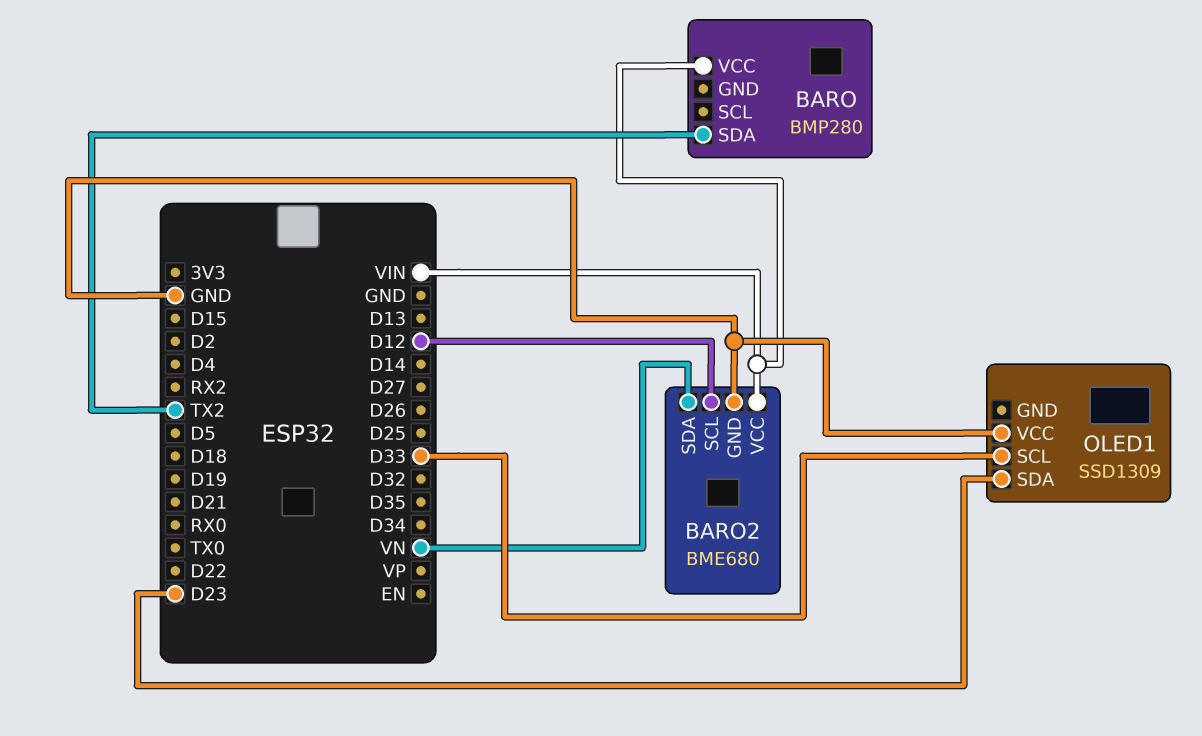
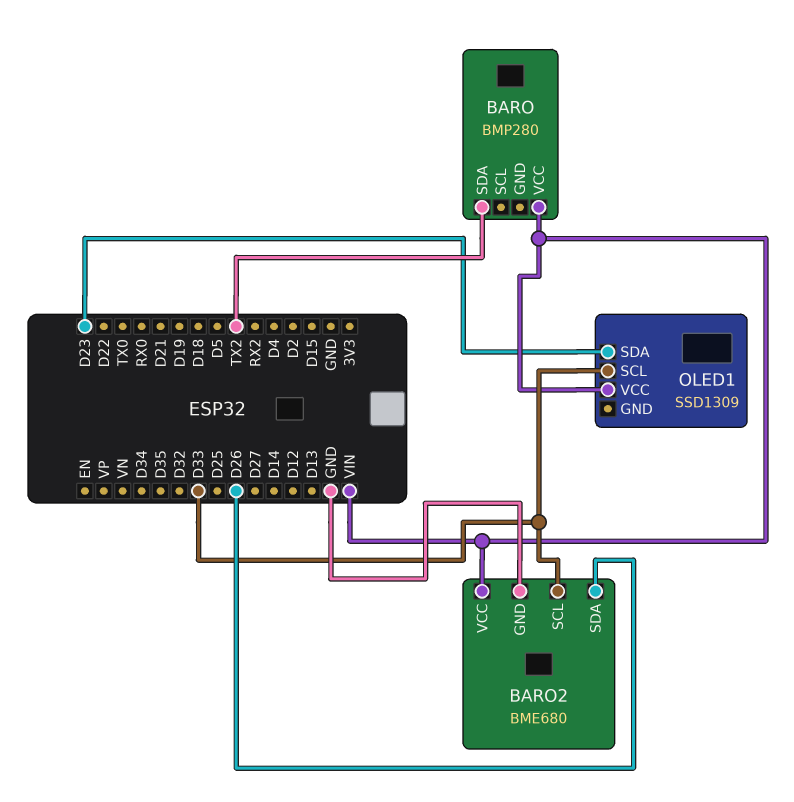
BARO2 pin SCL: D12 -> D33
BARO2 pin SDA: VN -> D26
OLED1 pin VCC: GND -> VIN

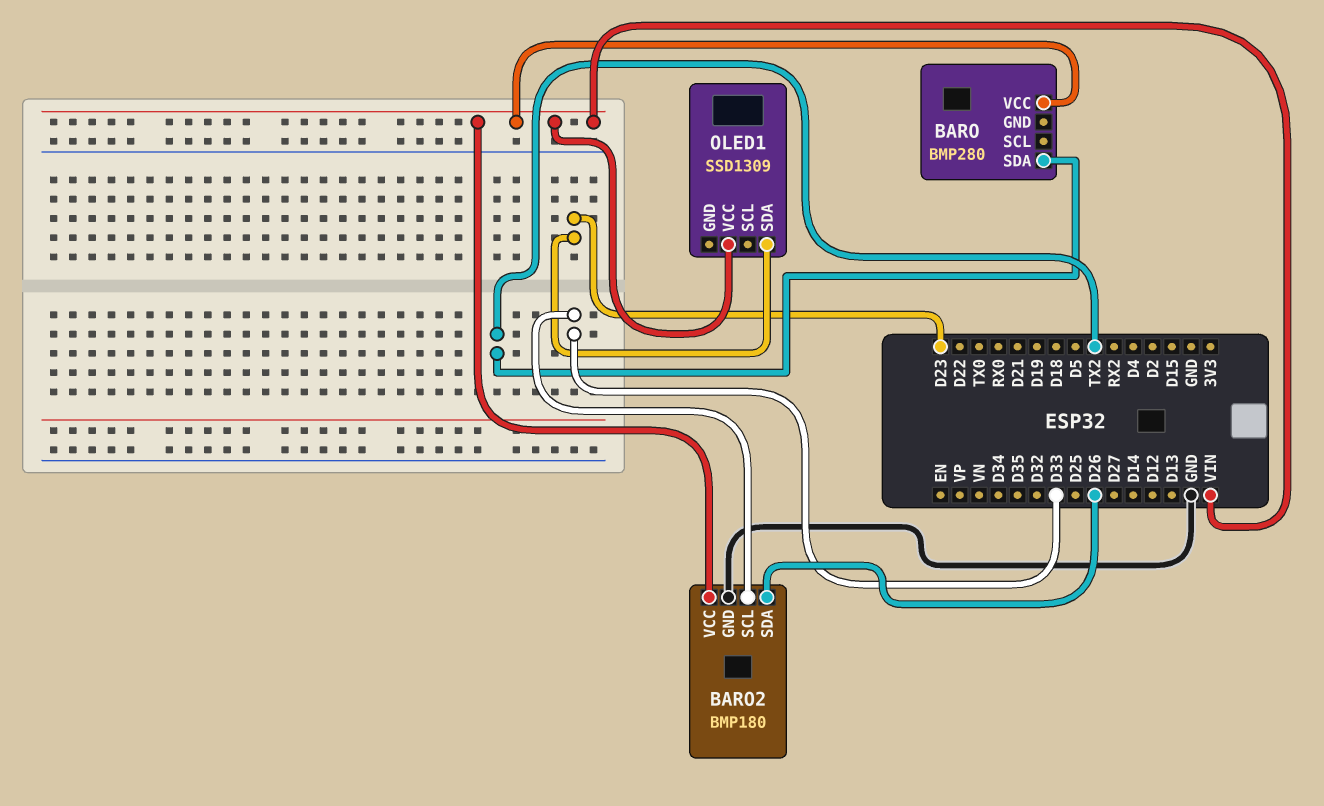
BARO2: BME680 -> BMP180
OLED1 pin SCL: D33 -> none

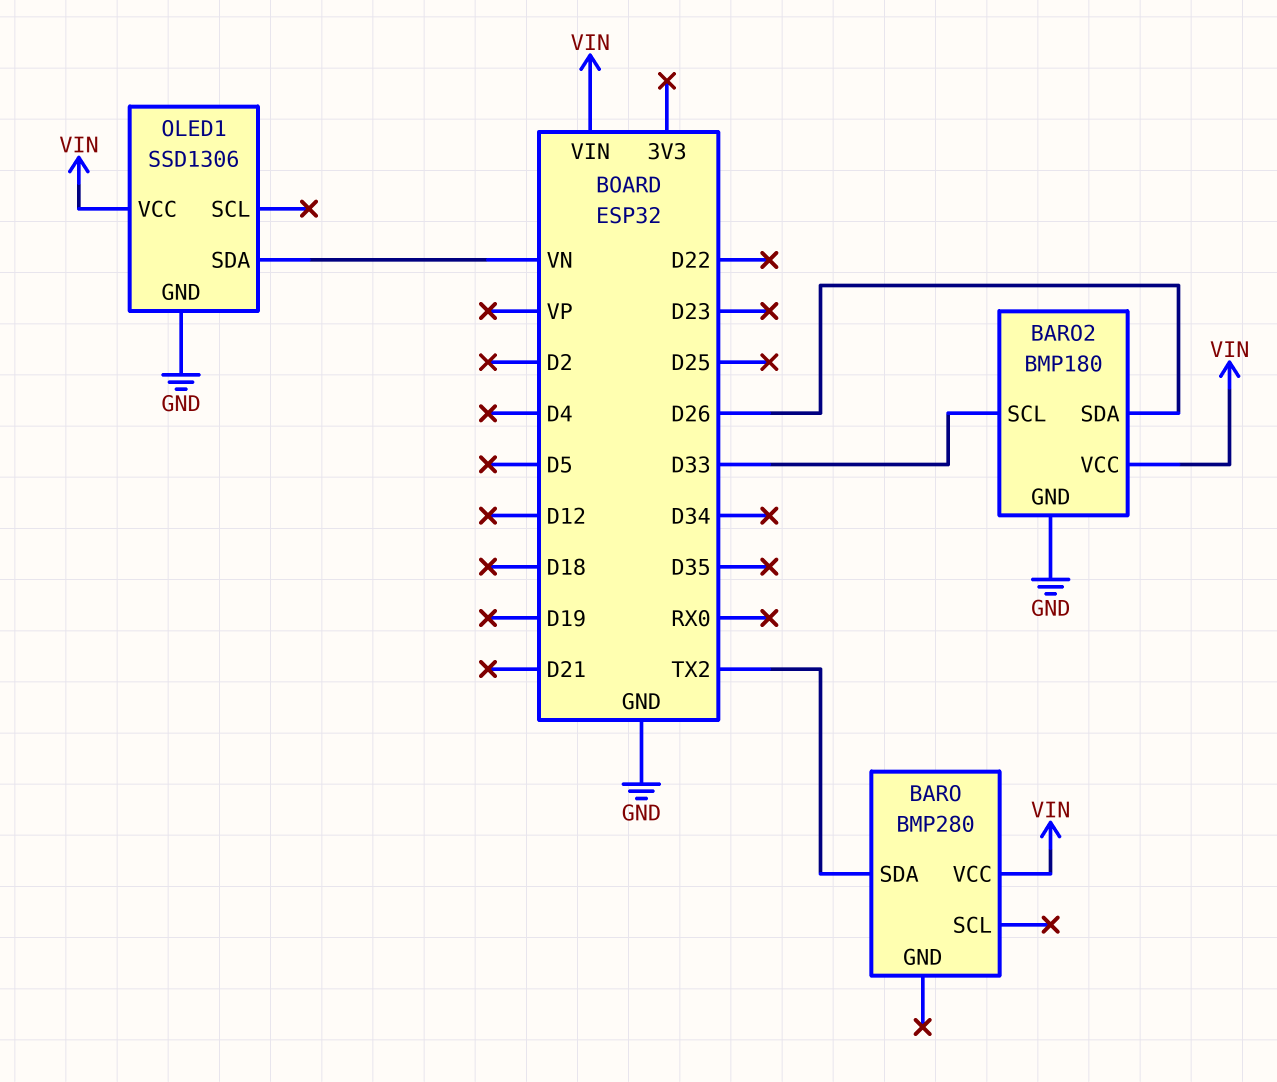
OLED1: SSD1309 -> SSD1306
OLED1 pin GND: none -> GND
OLED1 pin SDA: D23 -> VN

